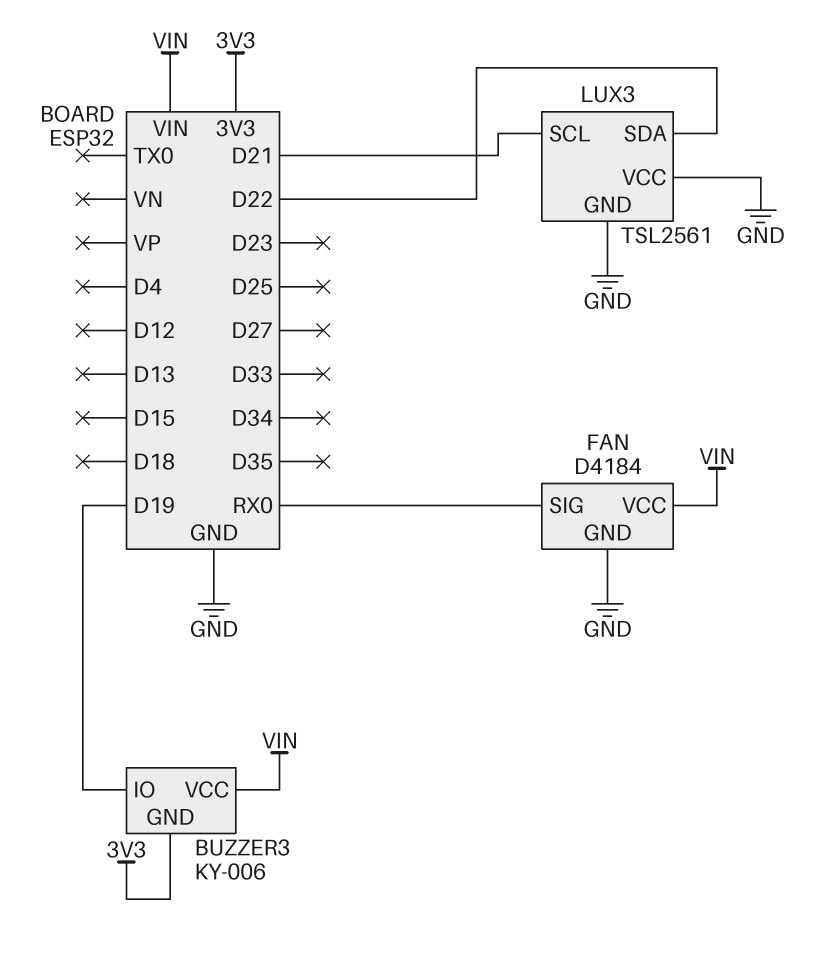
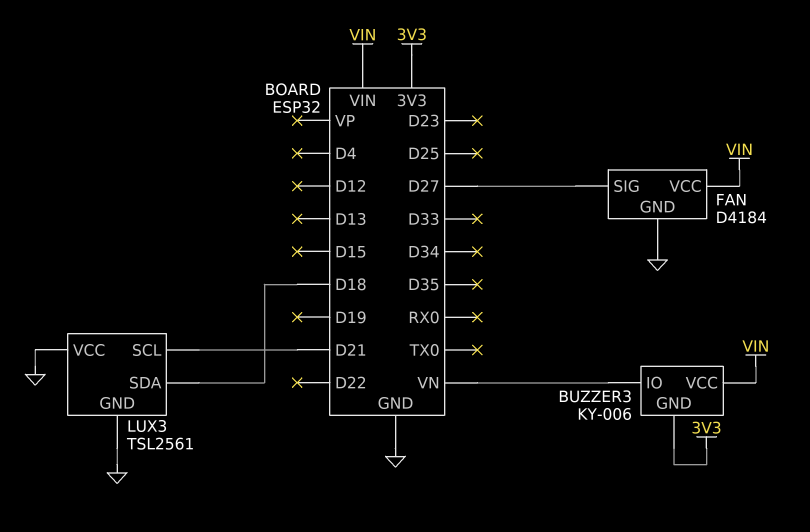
BUZZER3 pin IO: D19 -> VN
FAN pin SIG: RX0 -> D27
LUX3 pin SDA: D22 -> D18

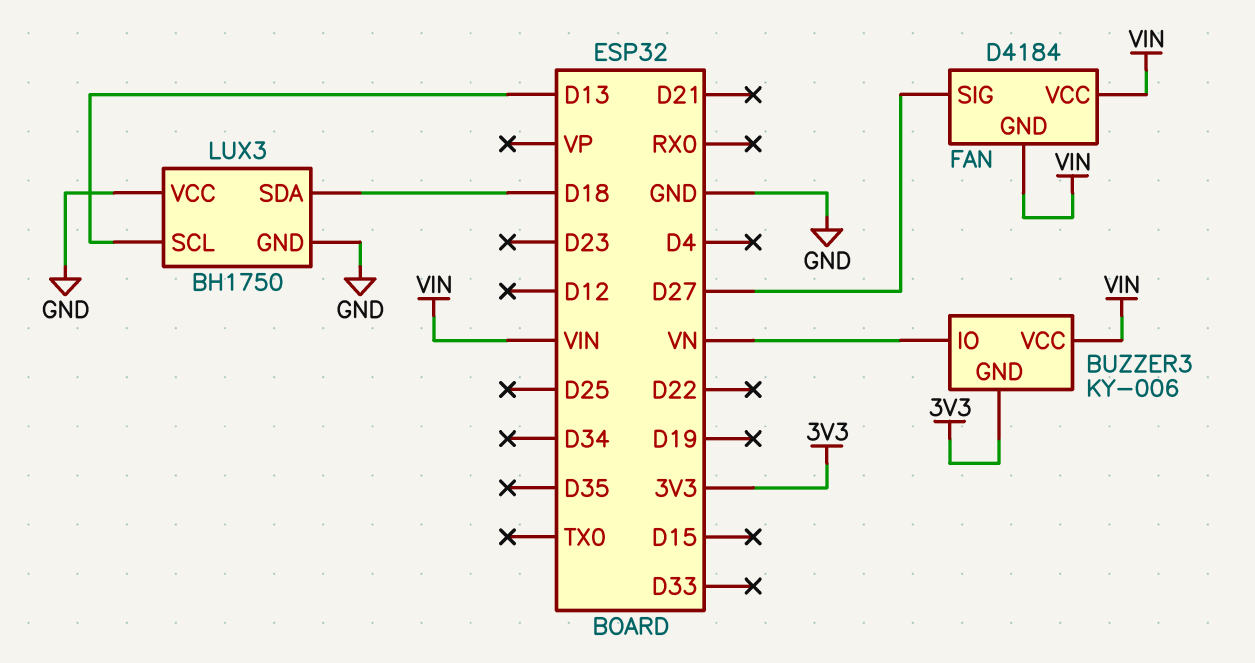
FAN pin GND: GND -> VIN
LUX3: TSL2561 -> BH1750
LUX3 pin SCL: D21 -> D13

